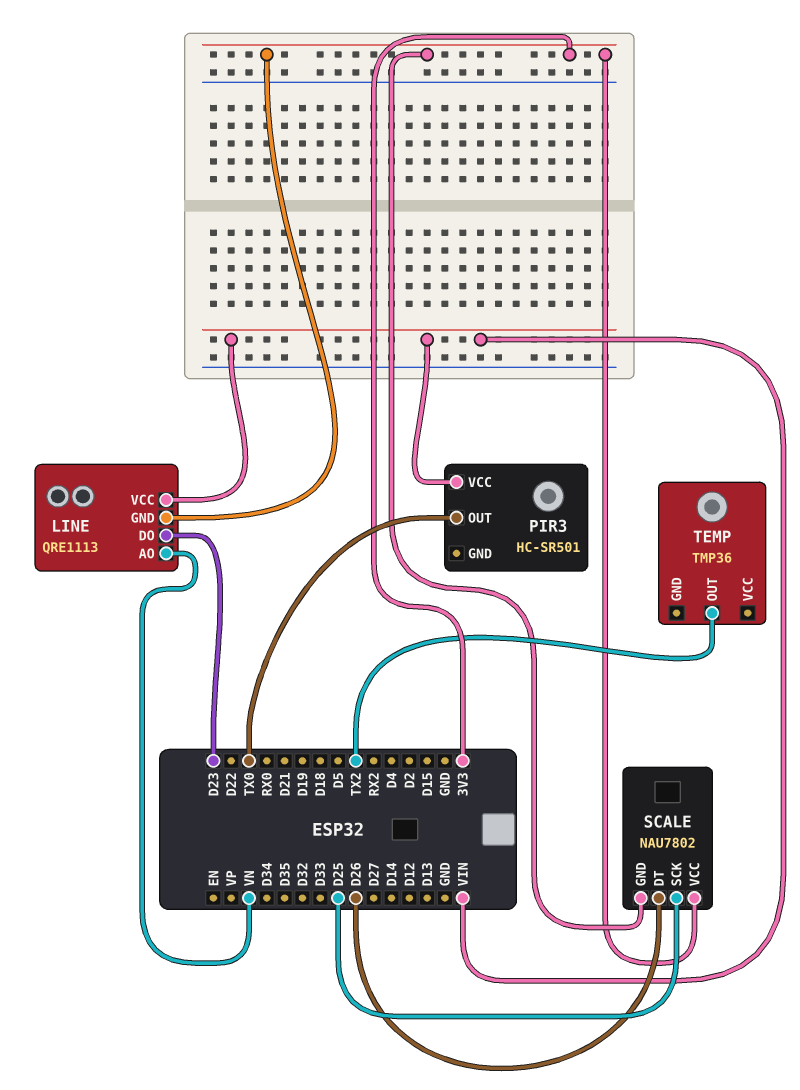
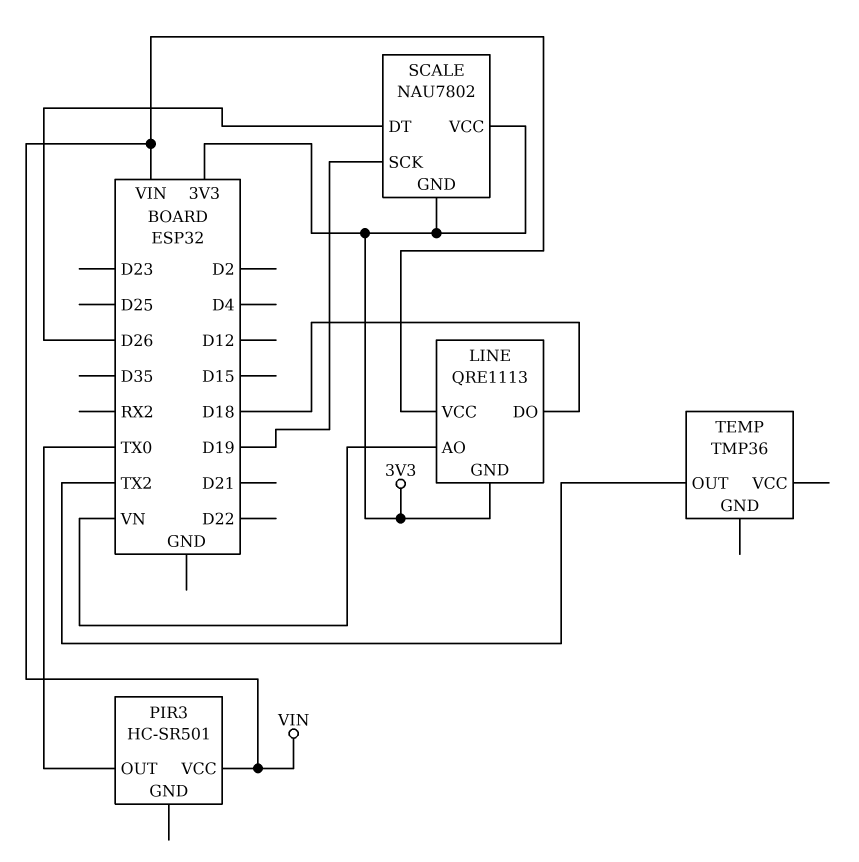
LINE pin DO: D23 -> D18
SCALE pin SCK: D25 -> D19

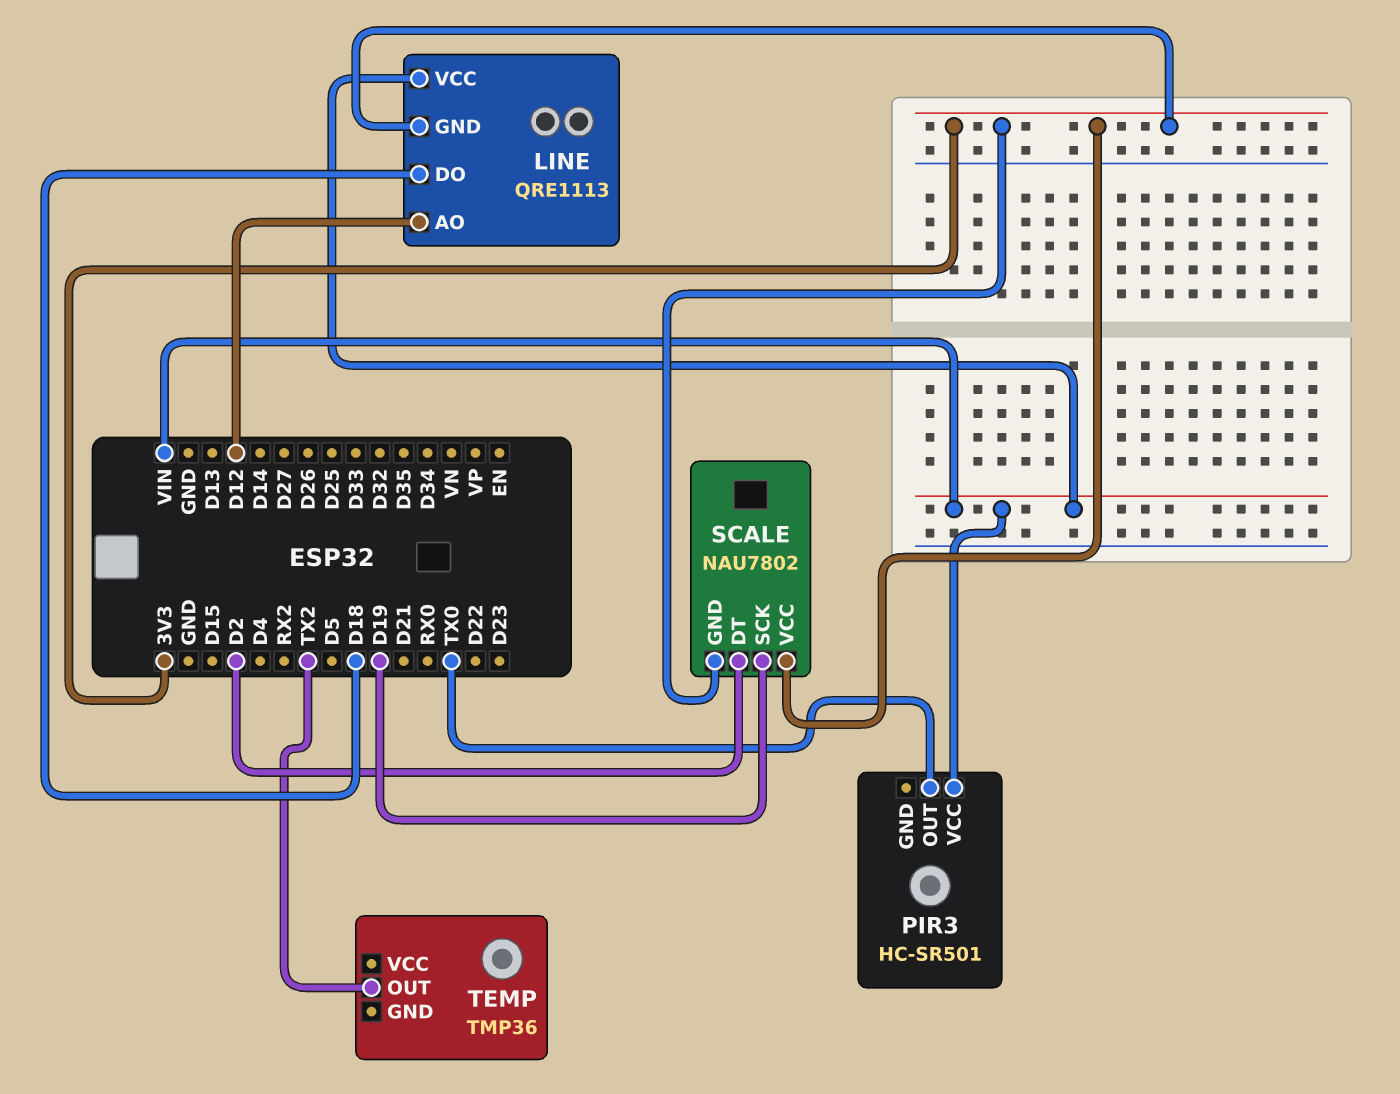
LINE pin AO: VN -> D12
SCALE pin DT: D26 -> D2

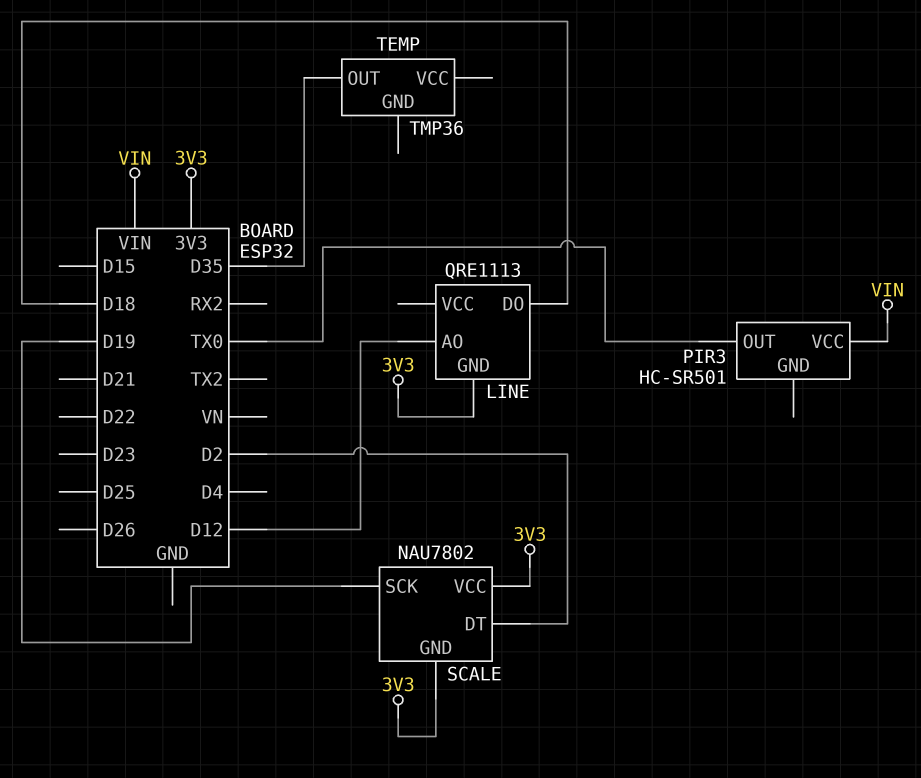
LINE pin VCC: VIN -> none
TEMP pin OUT: TX2 -> D35

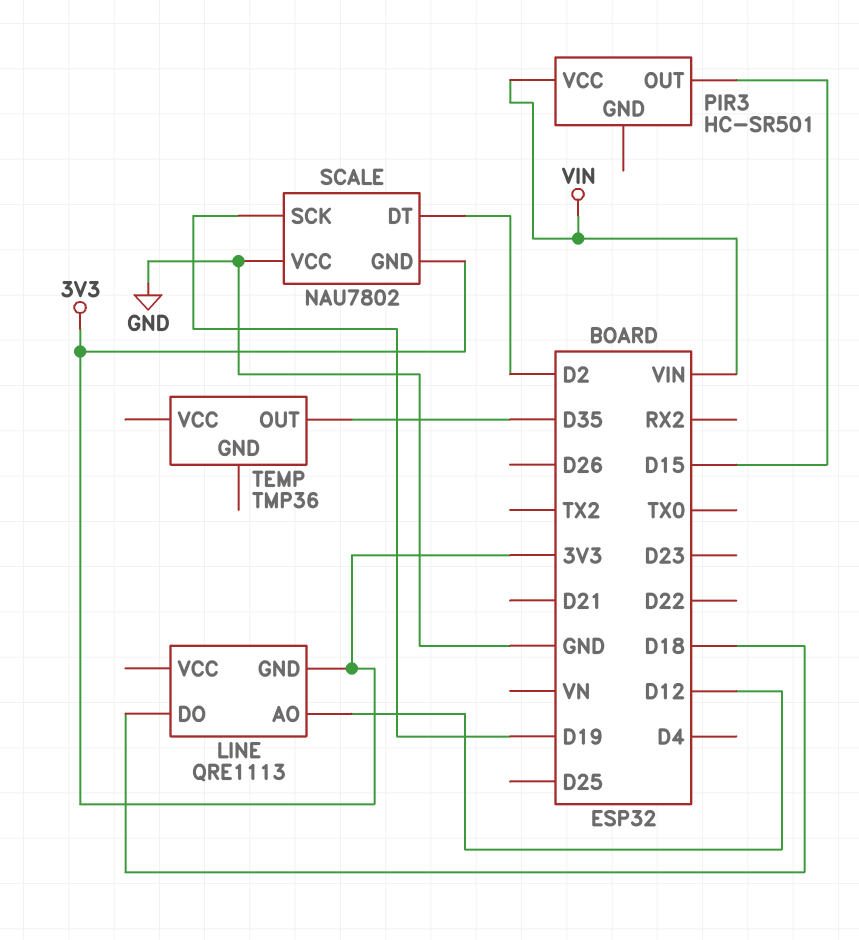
PIR3 pin OUT: TX0 -> D15
SCALE pin VCC: 3V3 -> GND

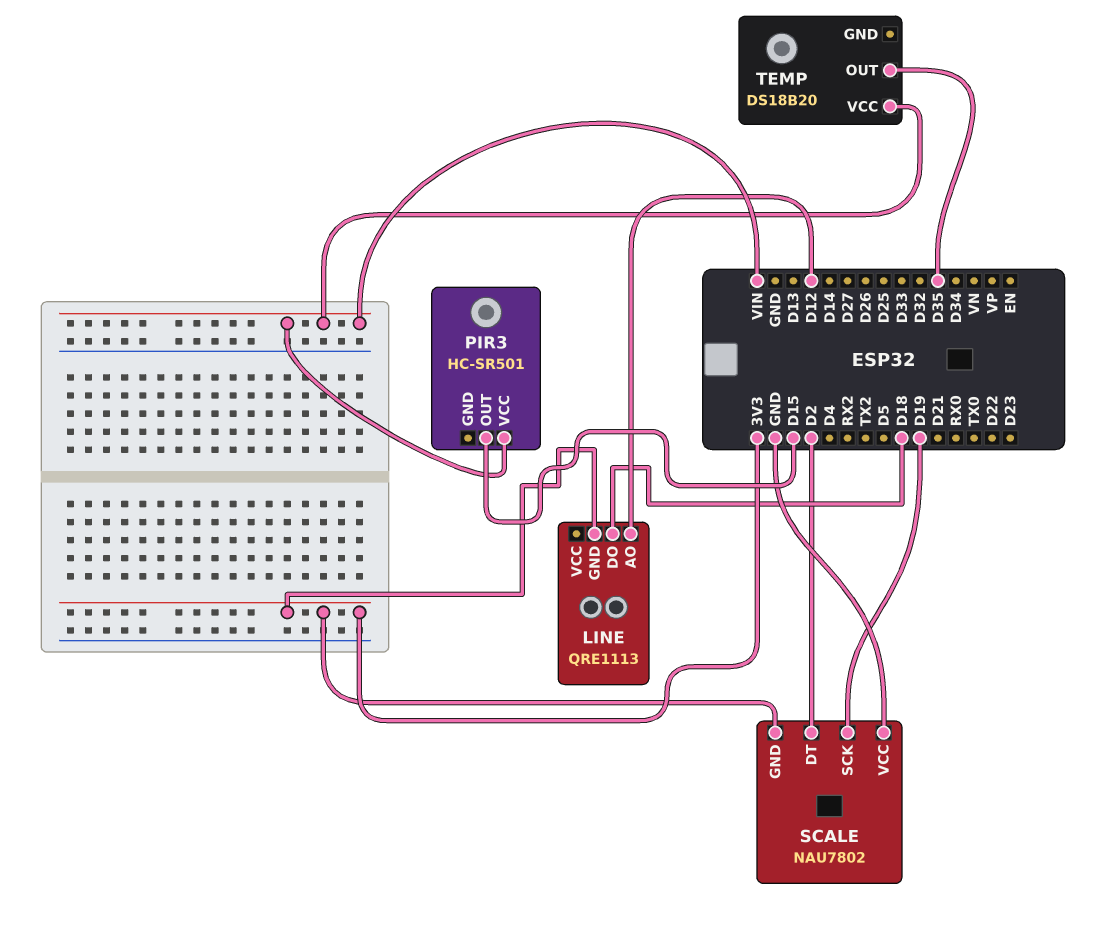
TEMP: TMP36 -> DS18B20
TEMP pin VCC: none -> VIN

